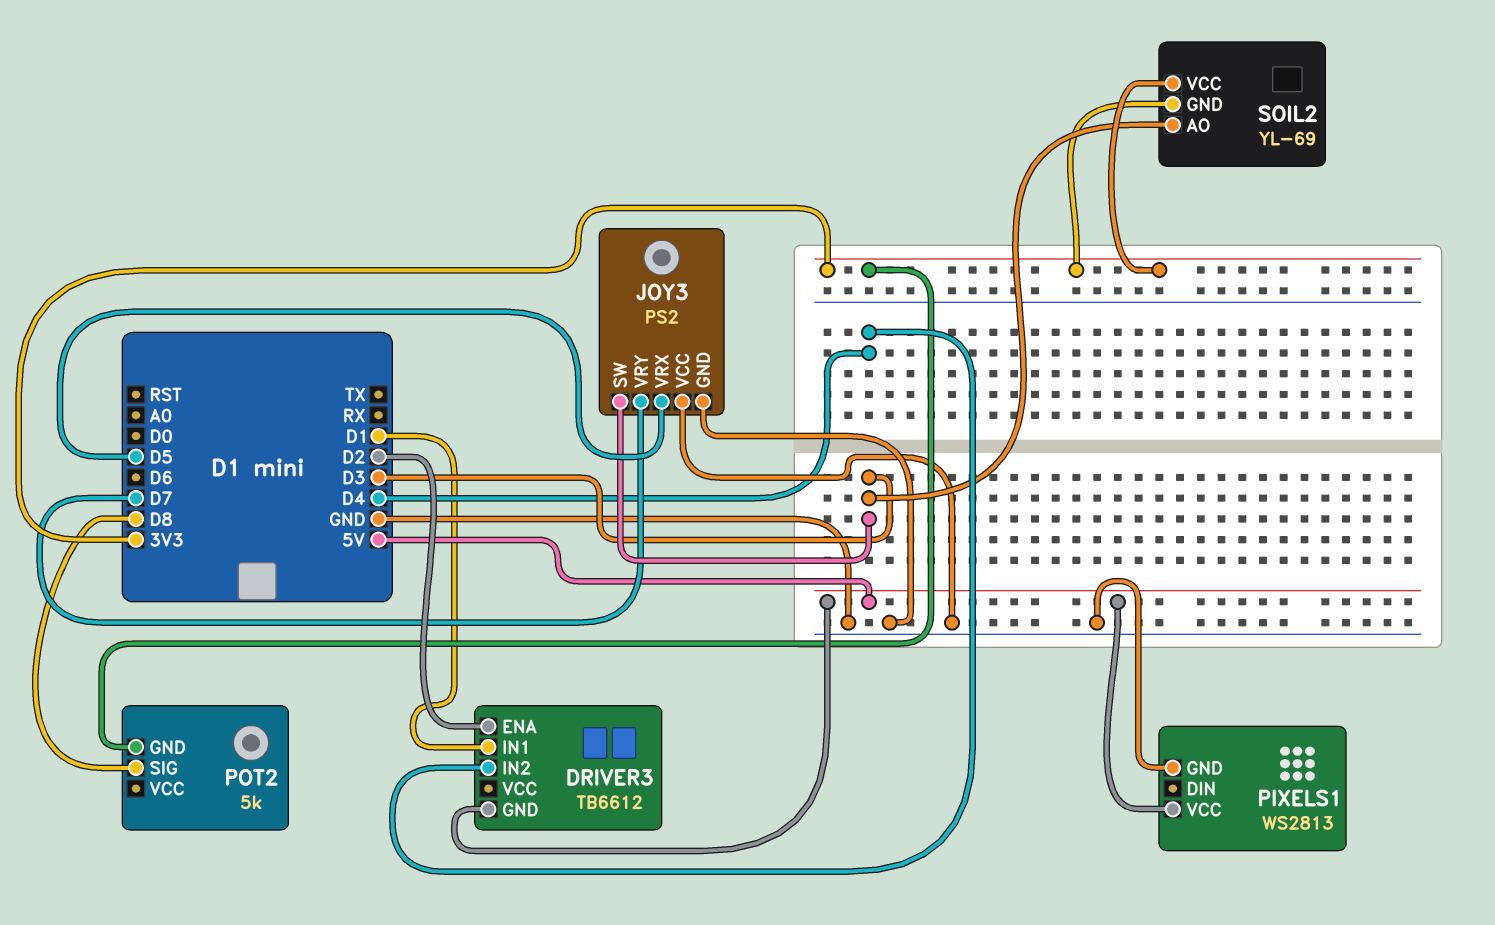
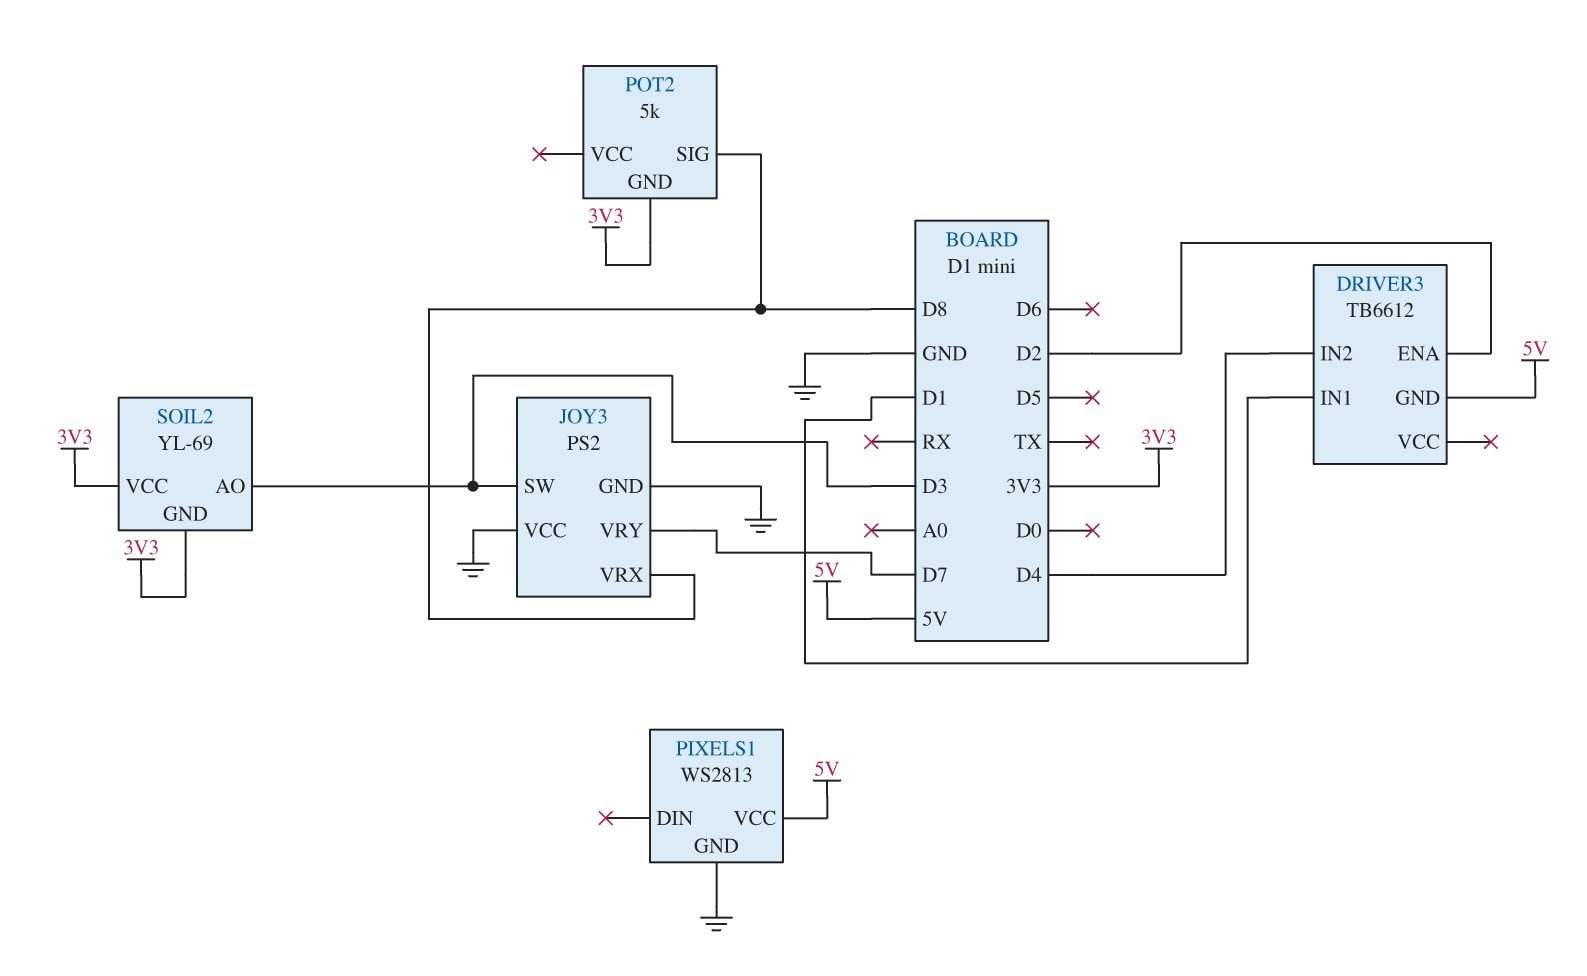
JOY3 pin VRX: D5 -> D8

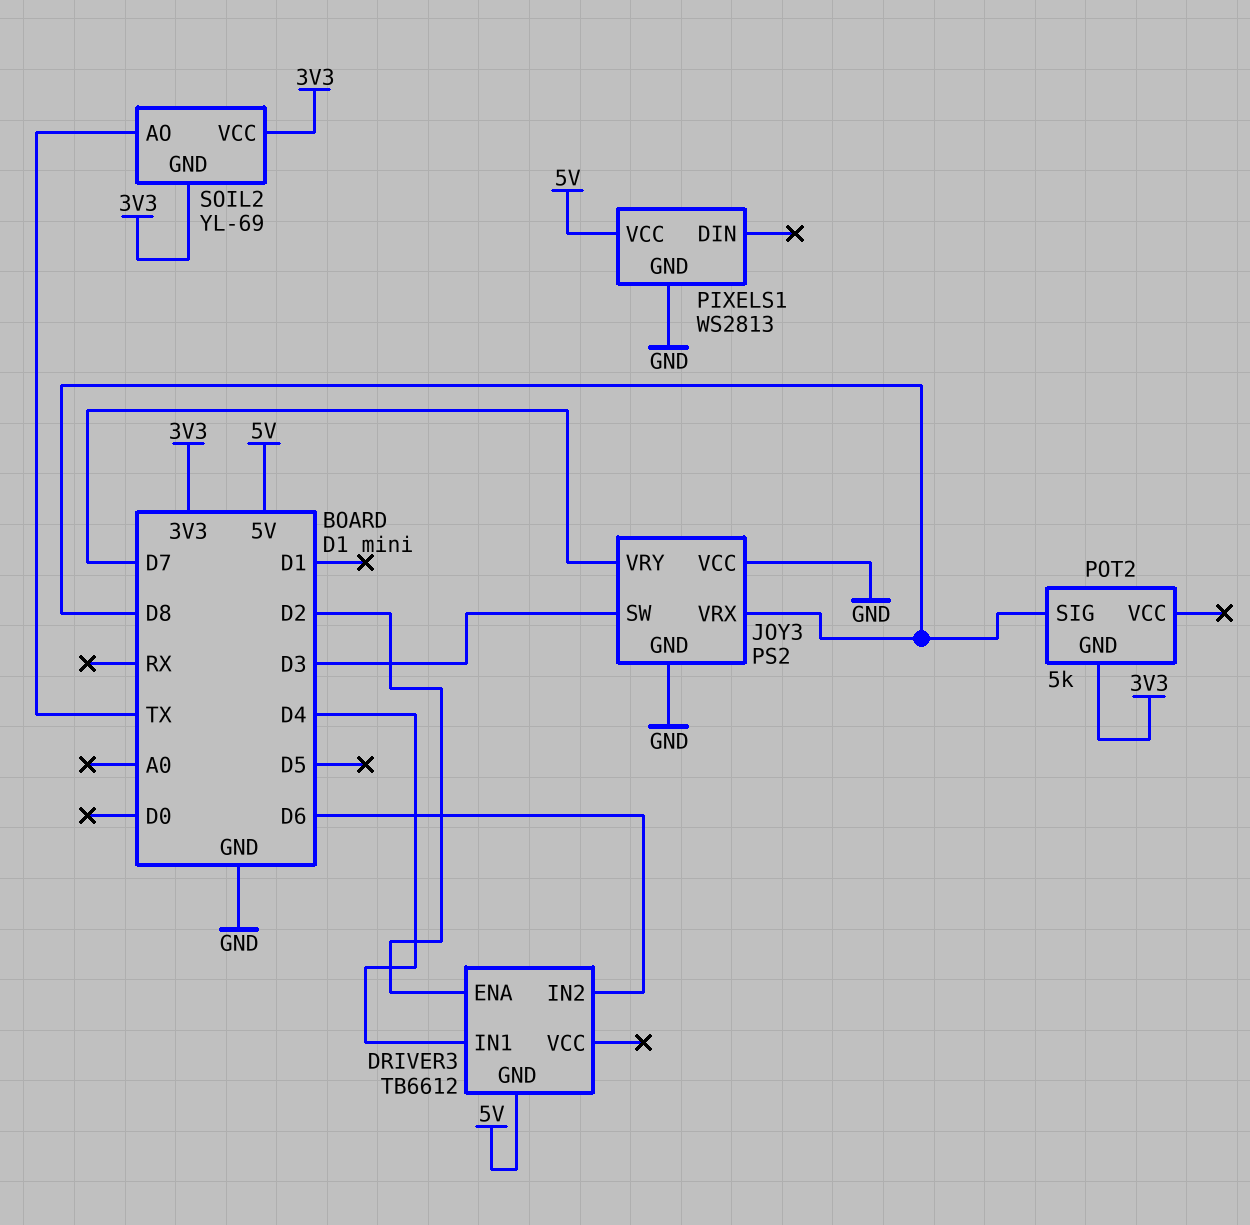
DRIVER3 pin IN1: D1 -> D4
DRIVER3 pin IN2: D4 -> D6
SOIL2 pin AO: D3 -> TX

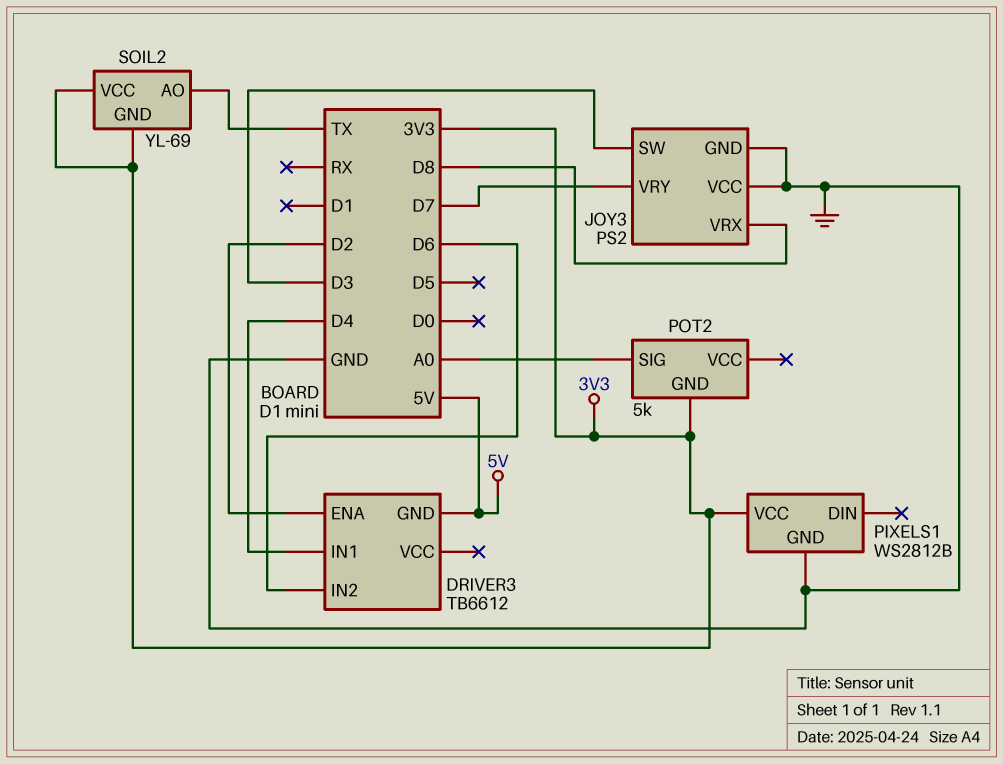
PIXELS1: WS2813 -> WS2812B
PIXELS1 pin VCC: 5V -> 3V3
POT2 pin SIG: D8 -> A0

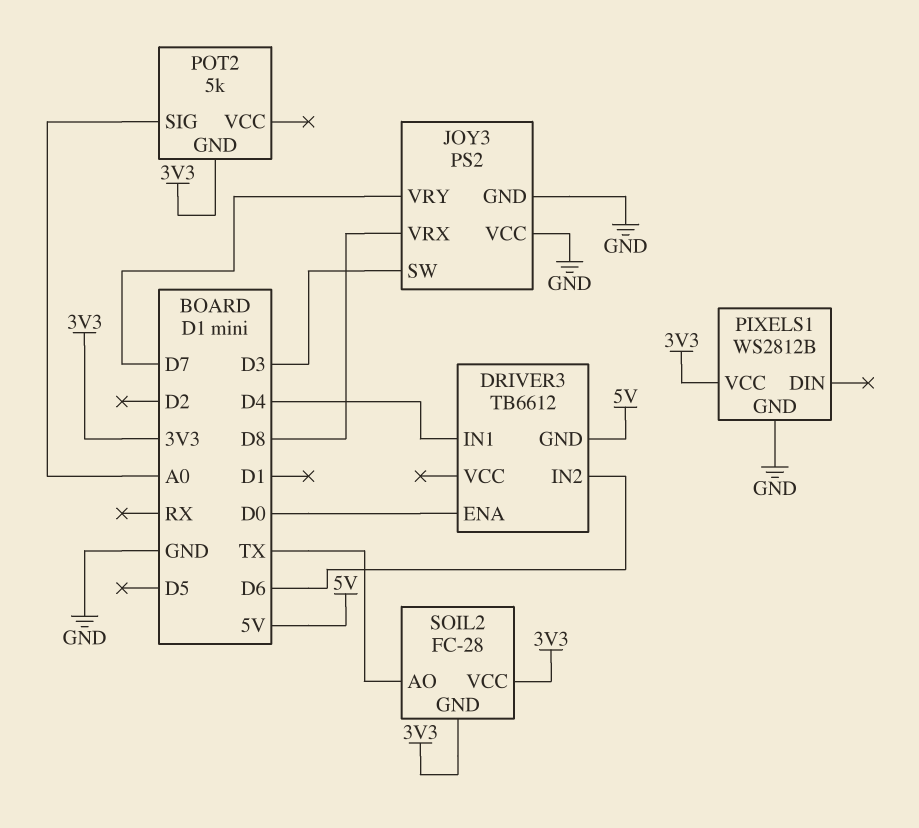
DRIVER3 pin ENA: D2 -> D0
SOIL2: YL-69 -> FC-28

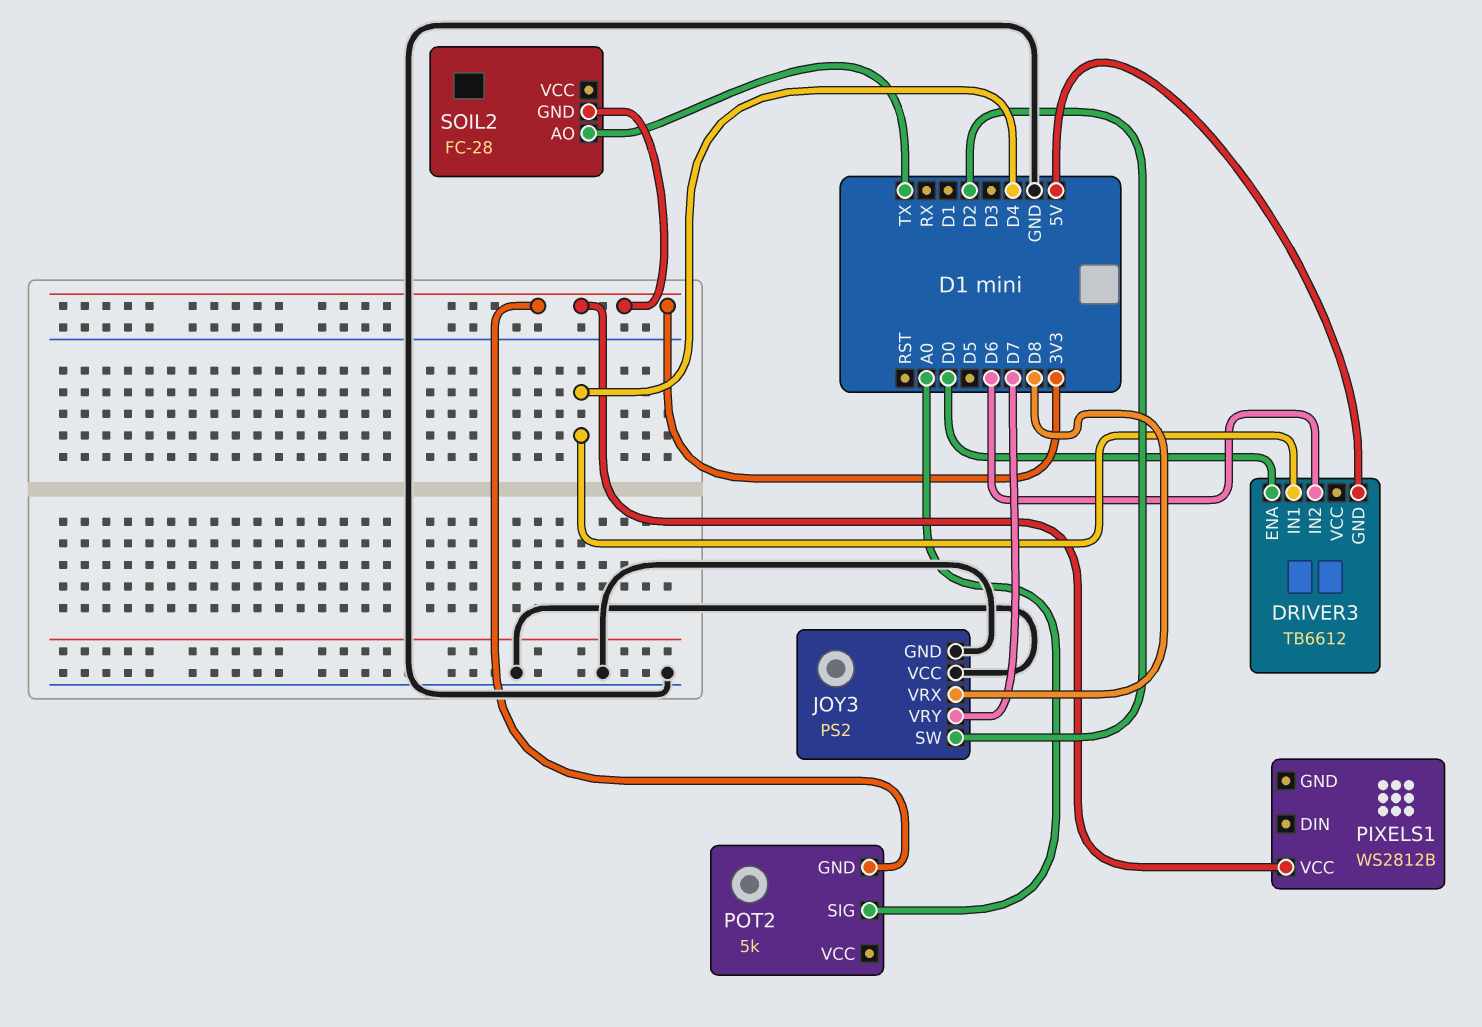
JOY3 pin SW: D3 -> D2
PIXELS1 pin GND: GND -> none
SOIL2 pin VCC: 3V3 -> none

